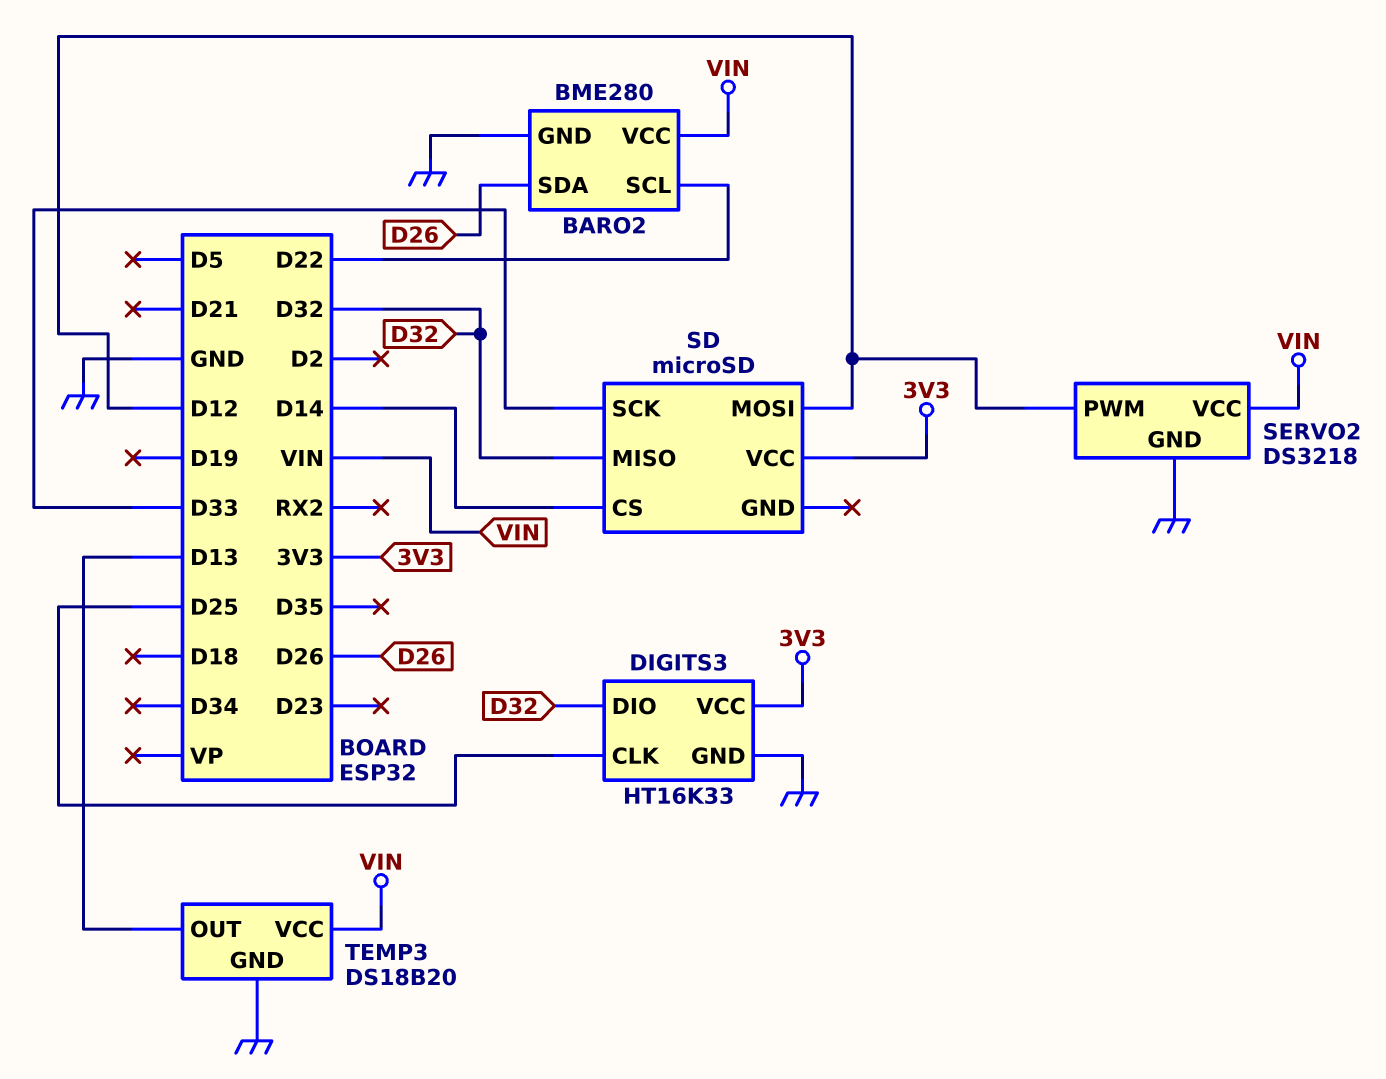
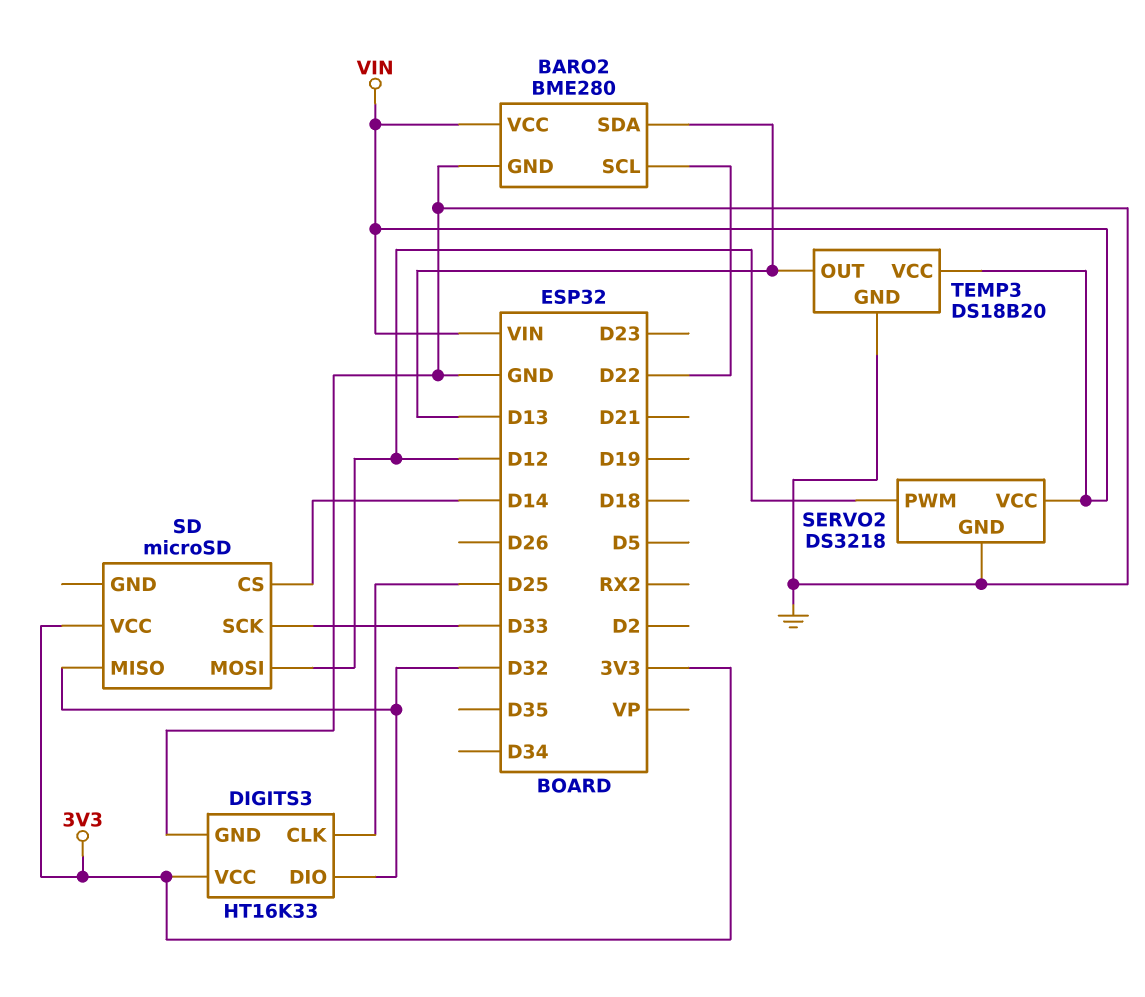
BARO2 pin SDA: D26 -> D13

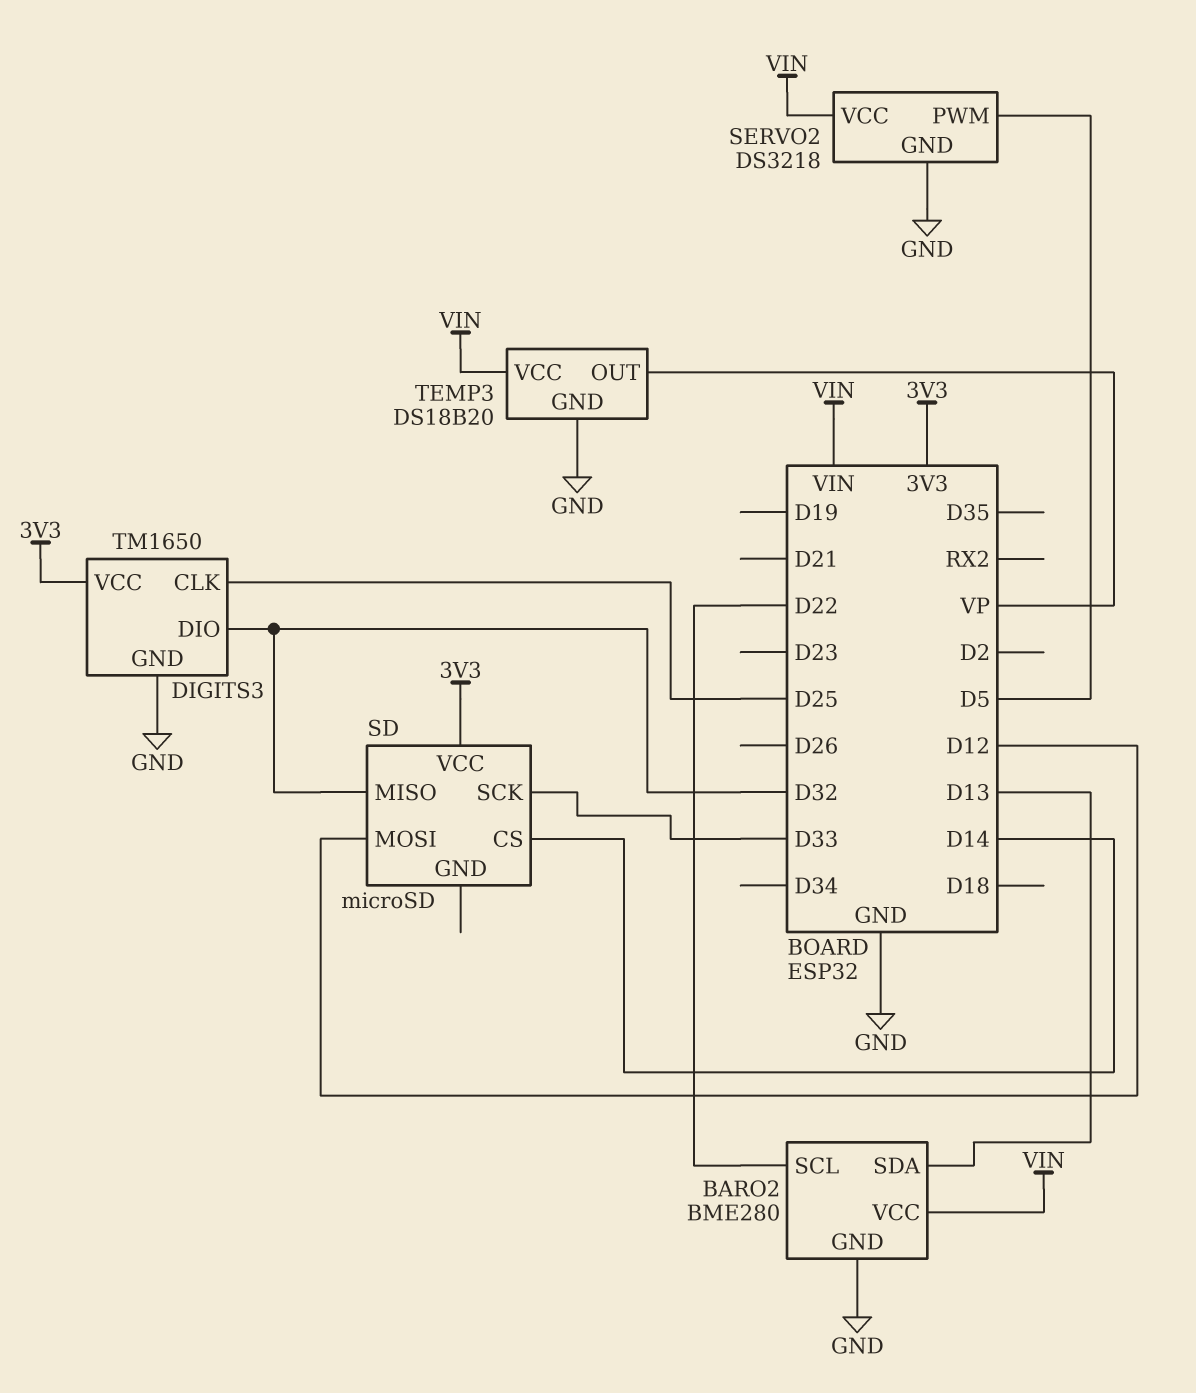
DIGITS3: HT16K33 -> TM1650
SERVO2 pin PWM: D12 -> D5
TEMP3 pin OUT: D13 -> VP

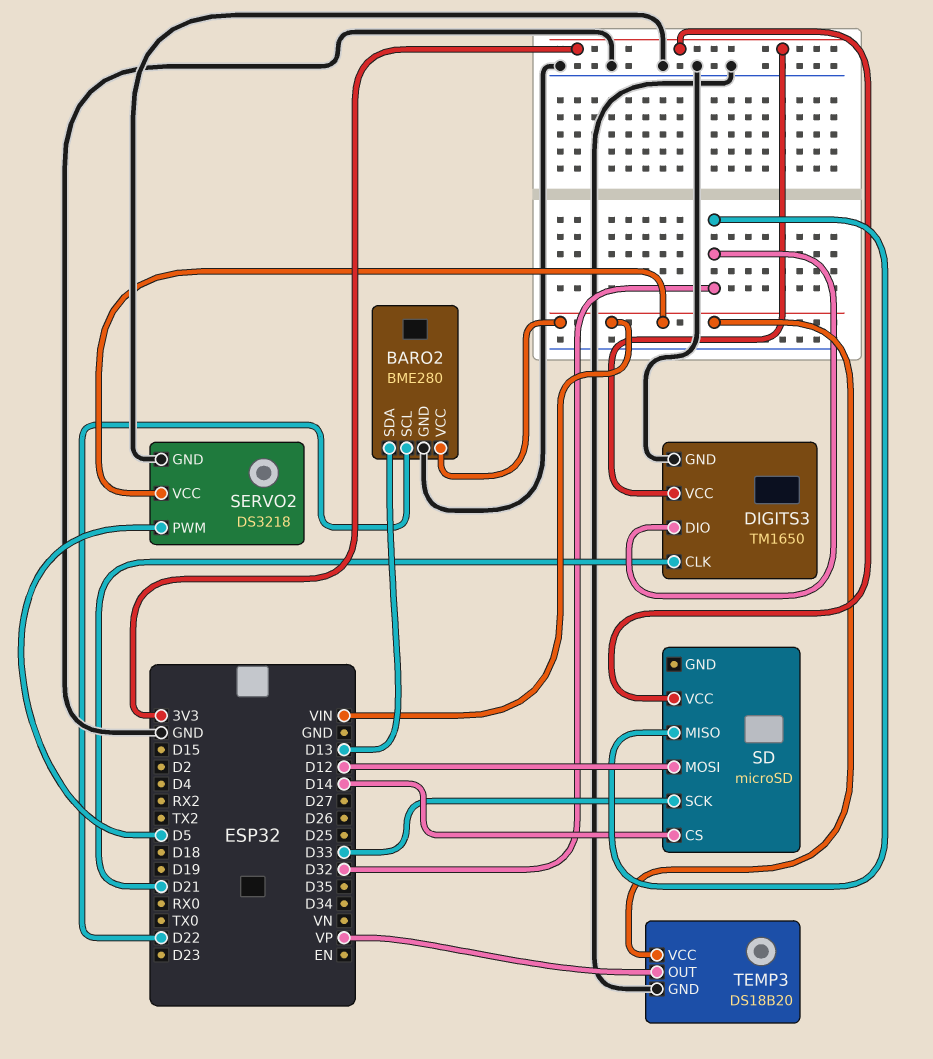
DIGITS3 pin CLK: D25 -> D21

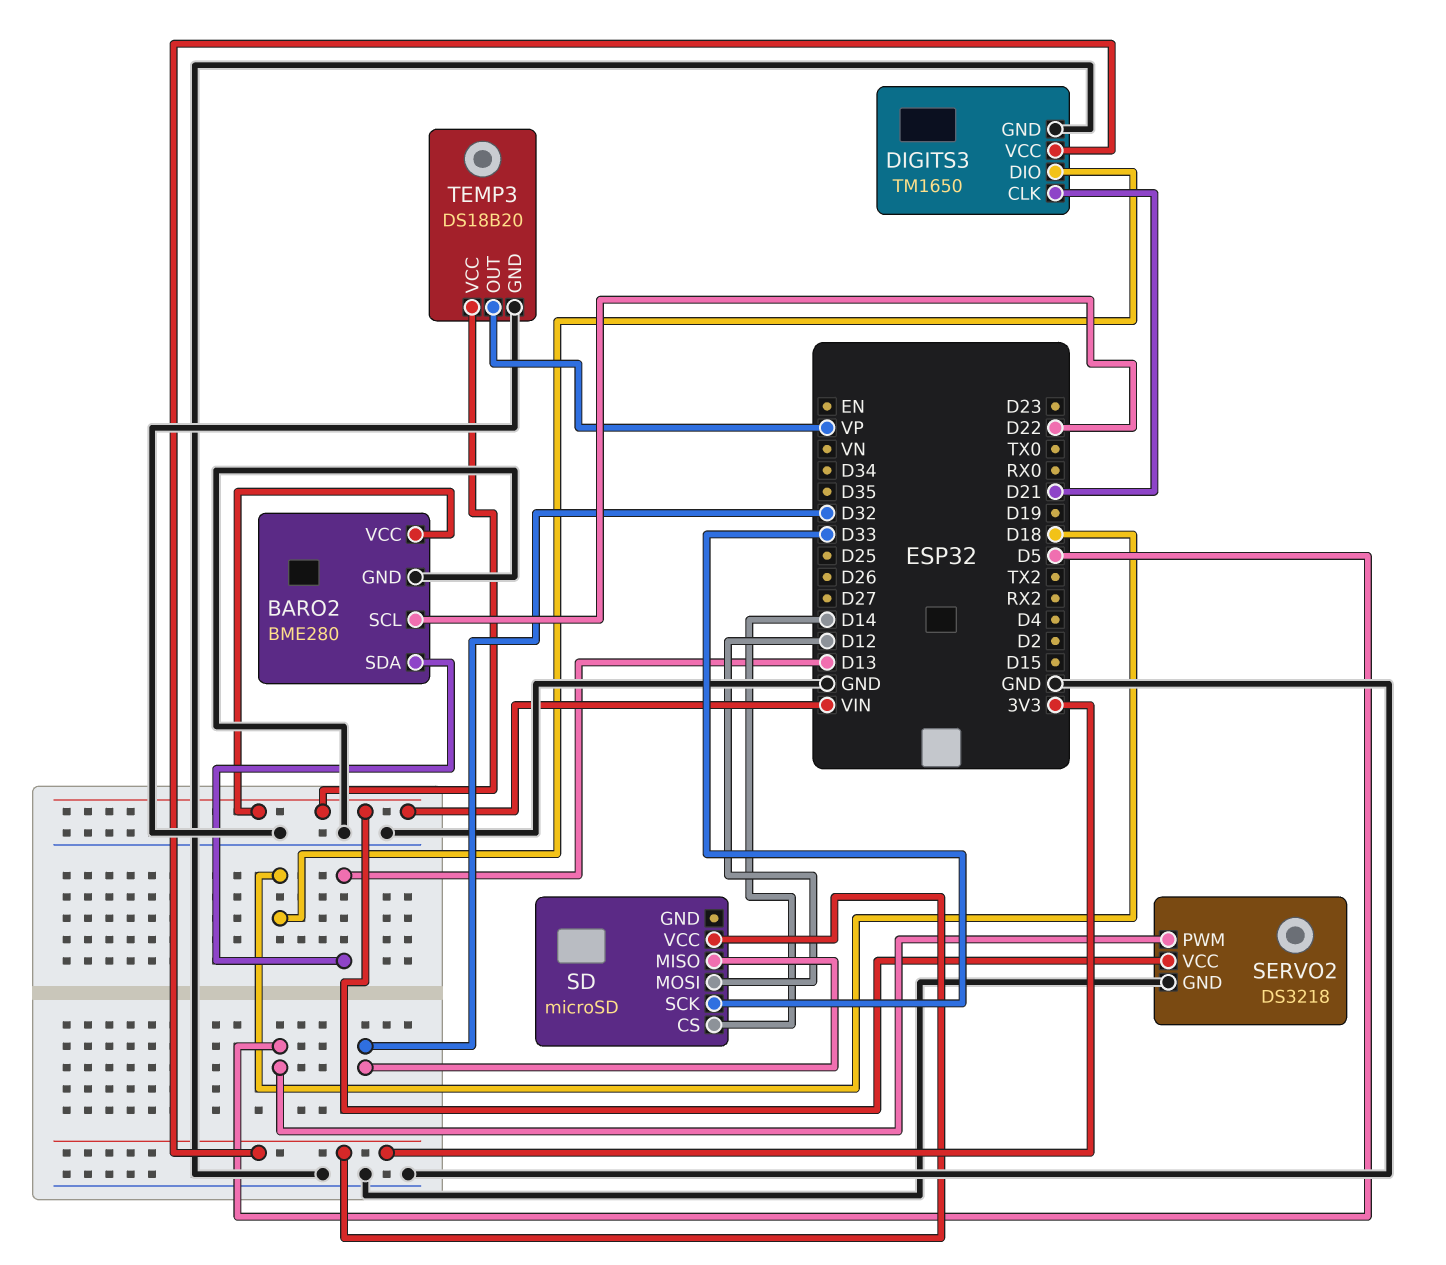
DIGITS3 pin DIO: D32 -> D18

